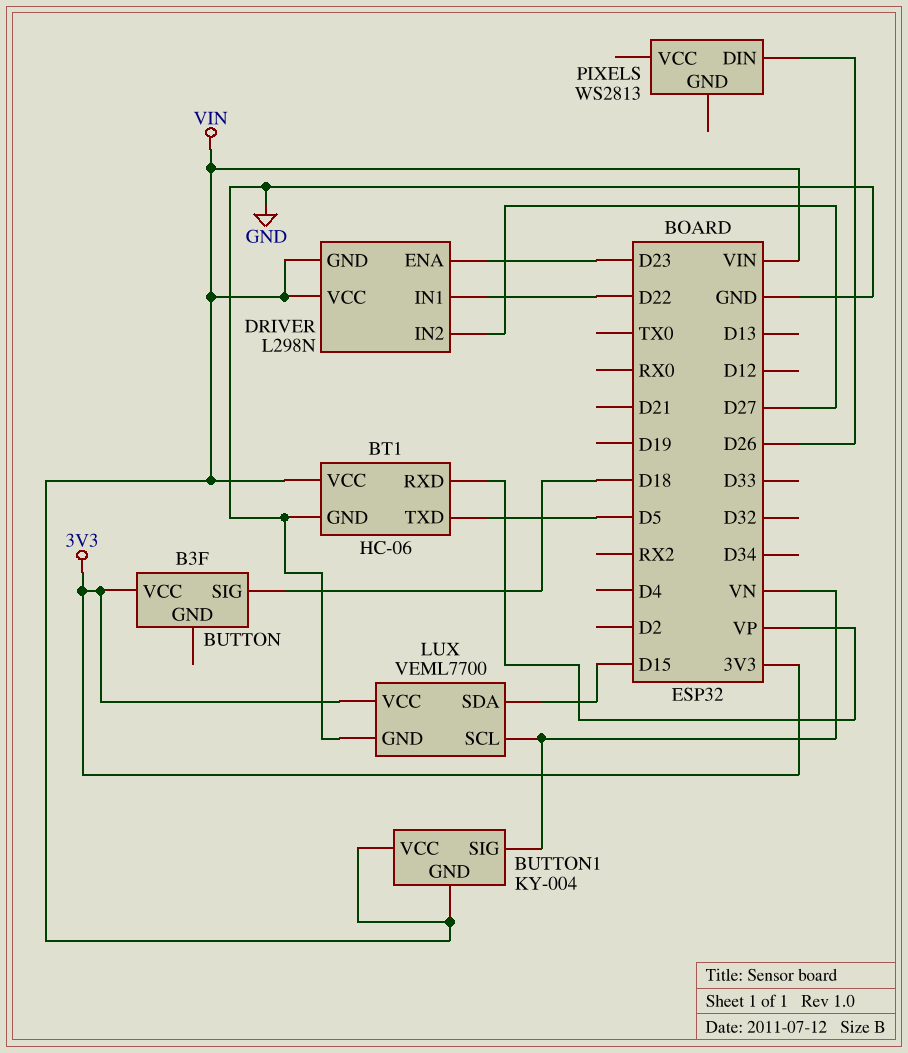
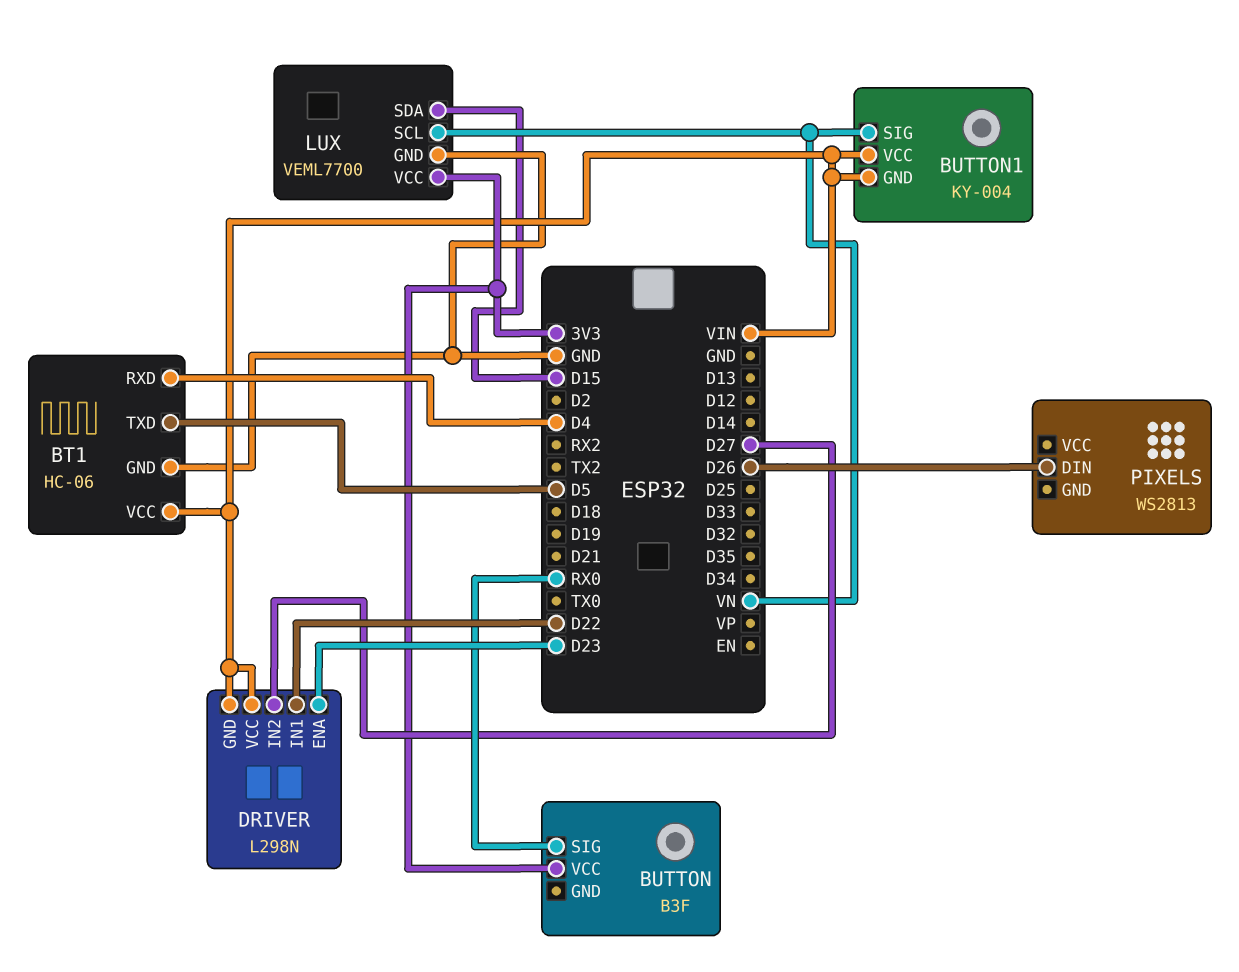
BT1 pin RXD: VP -> D4
BUTTON pin SIG: D18 -> RX0

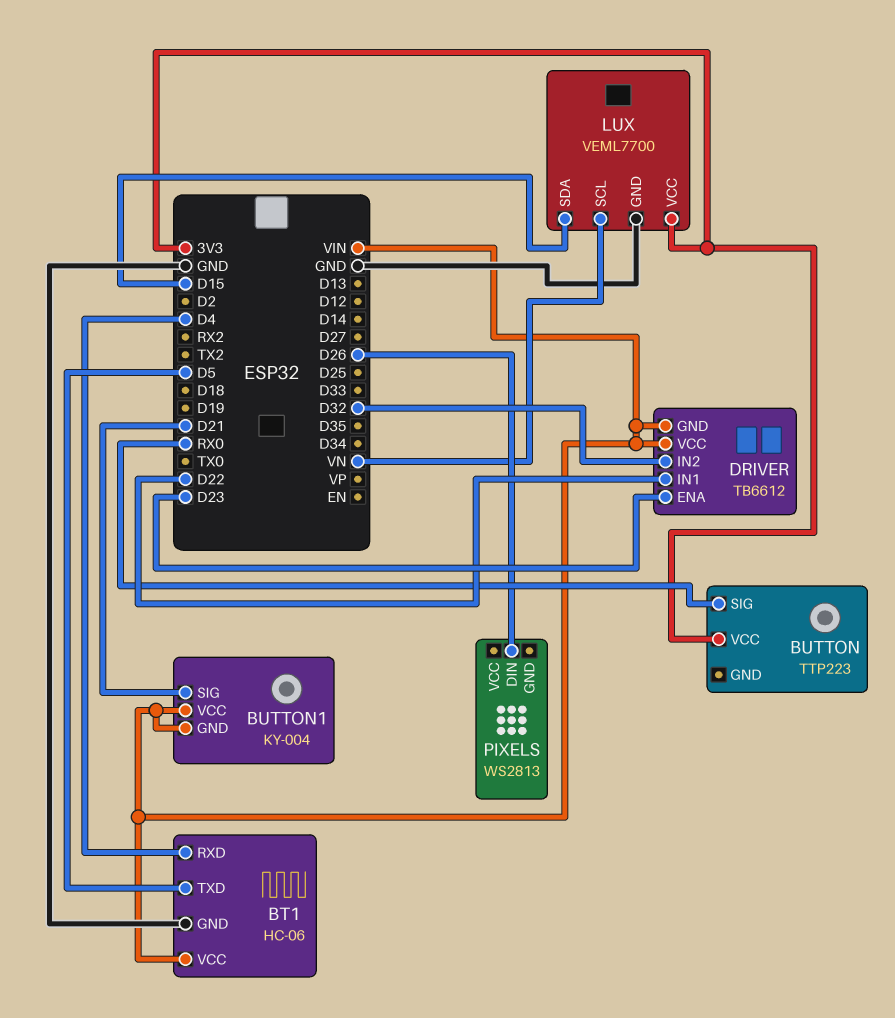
BUTTON: B3F -> TTP223
BUTTON1 pin SIG: VN -> D21
DRIVER: L298N -> TB6612
DRIVER pin IN2: D27 -> D32

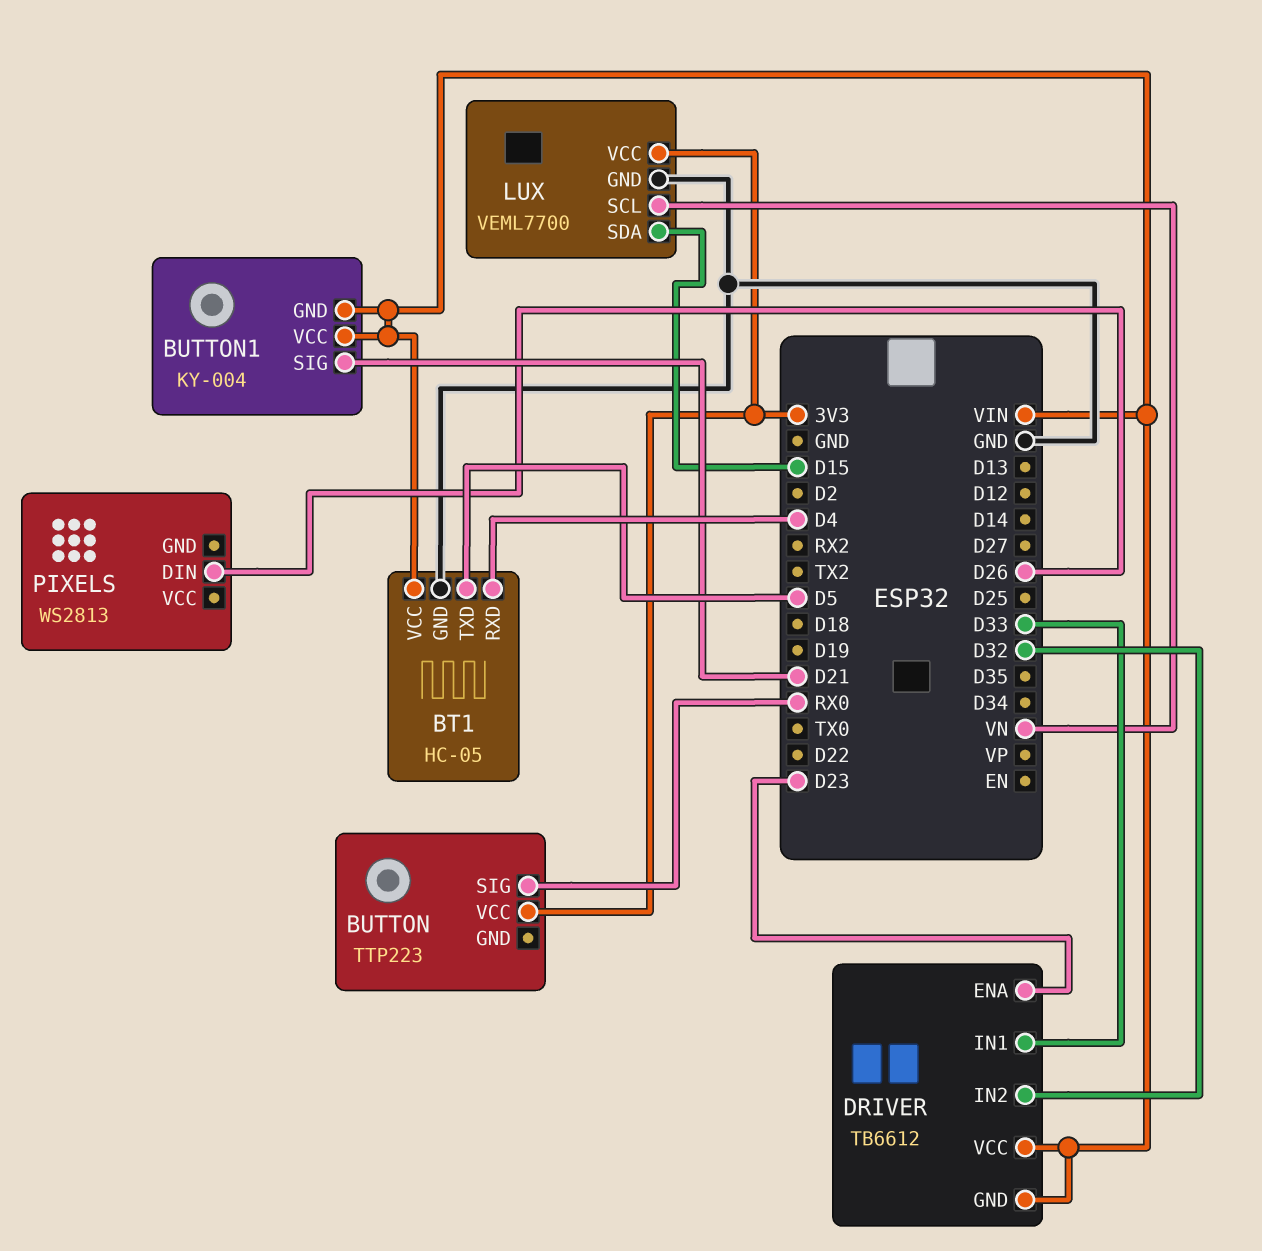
BT1: HC-06 -> HC-05
DRIVER pin IN1: D22 -> D33

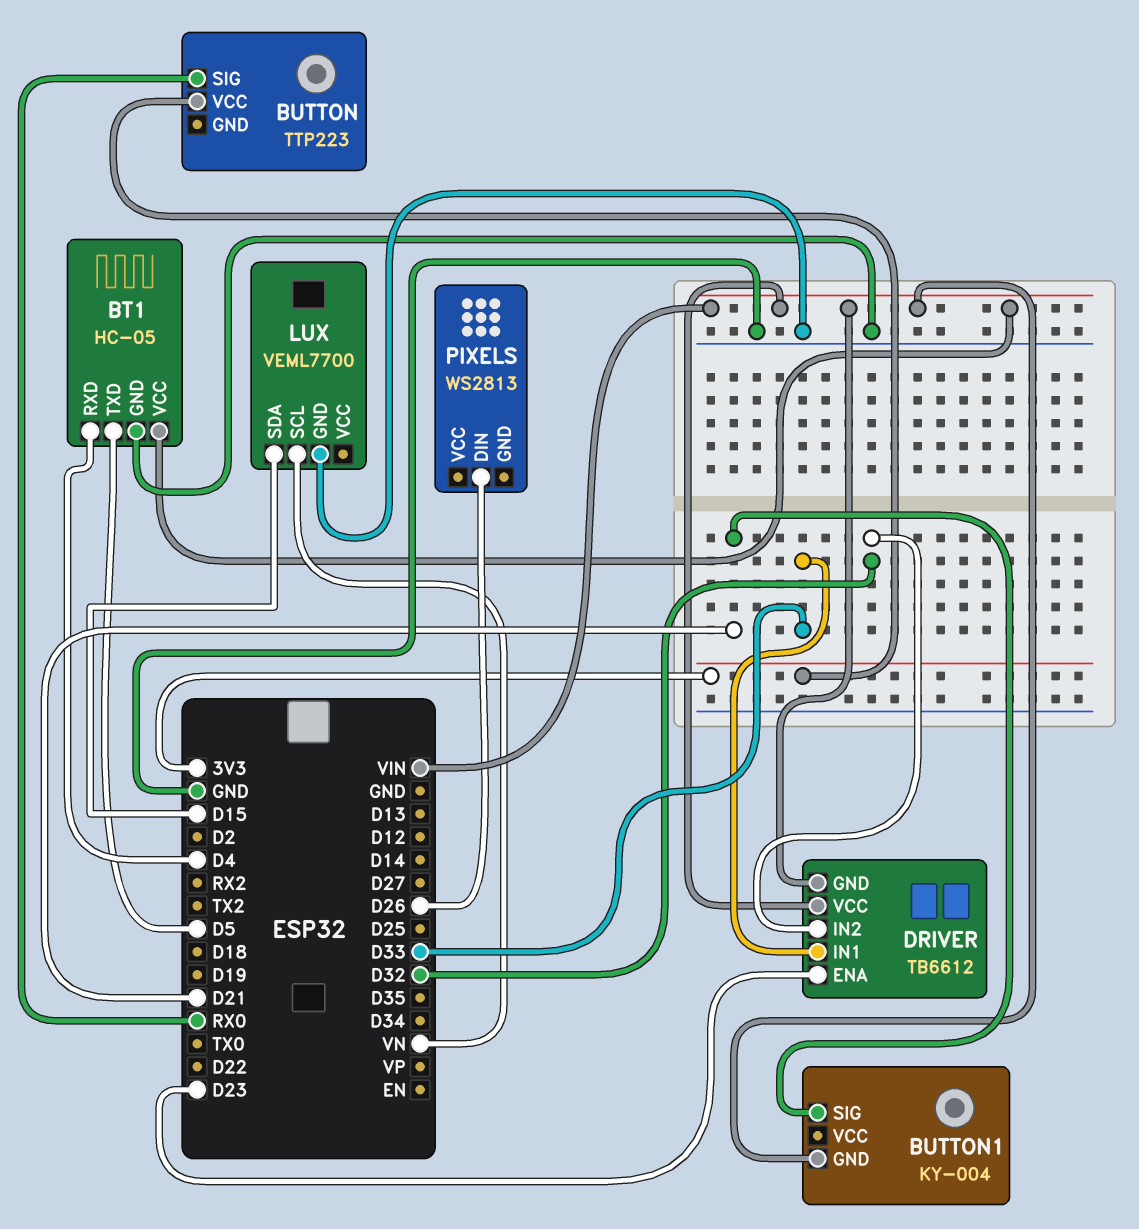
BUTTON1 pin VCC: VIN -> none
LUX pin VCC: 3V3 -> none

